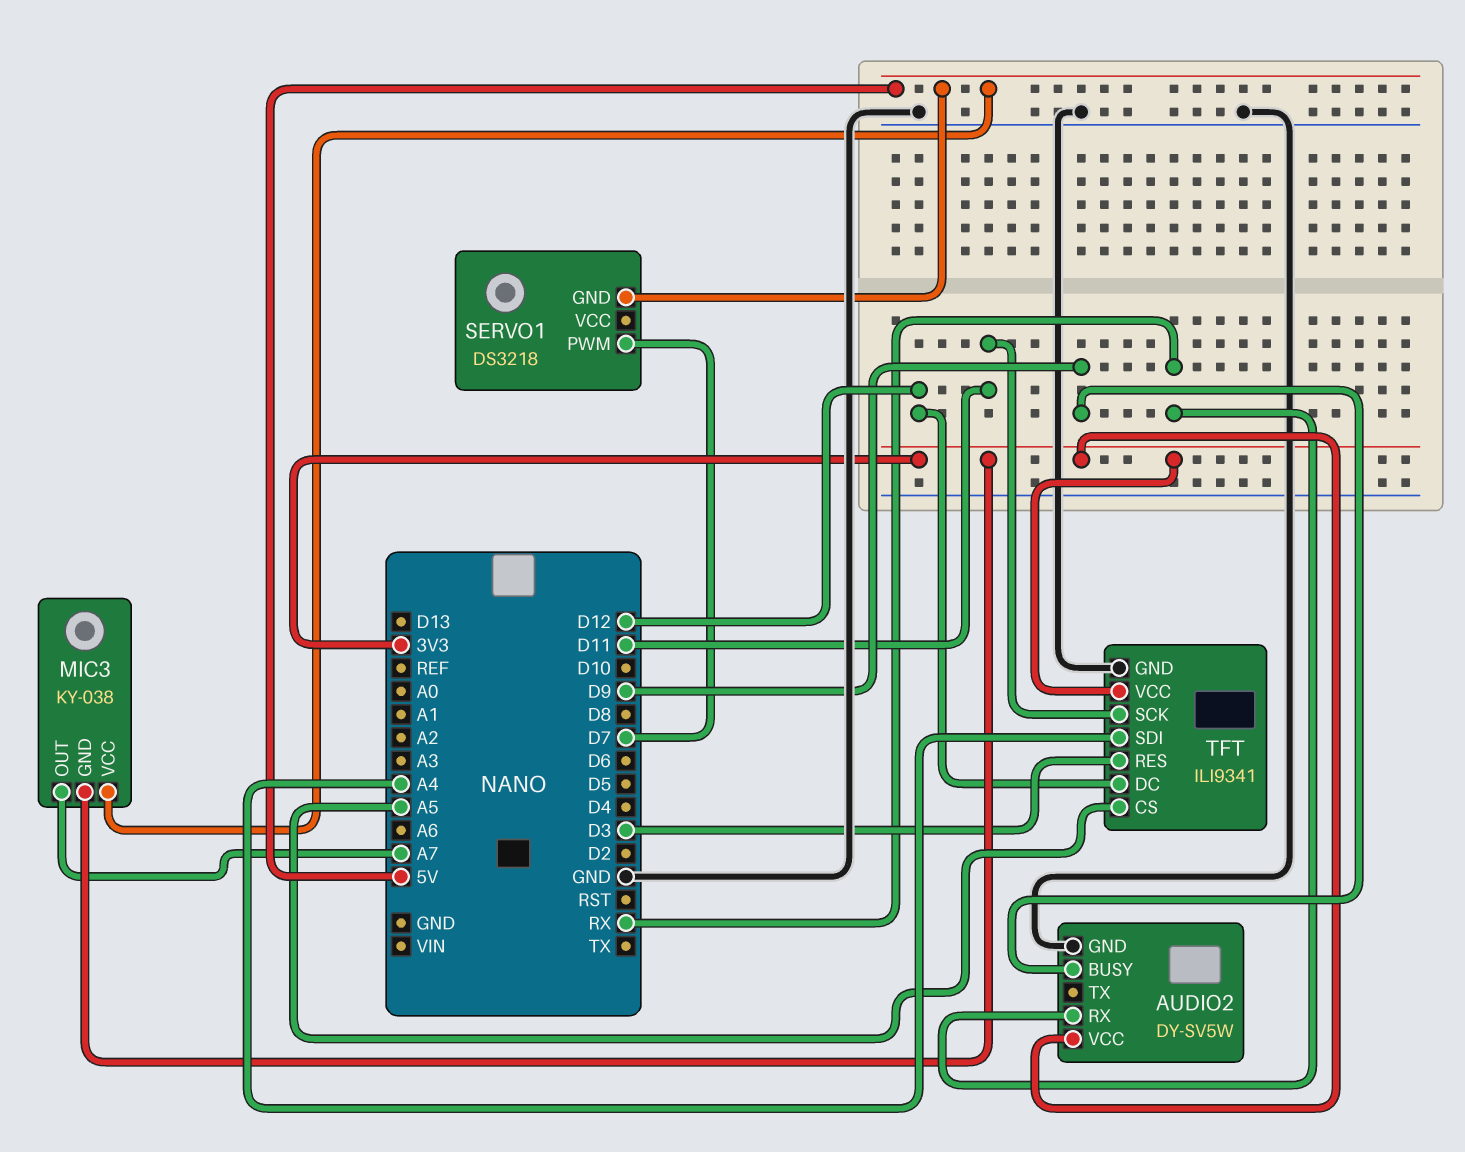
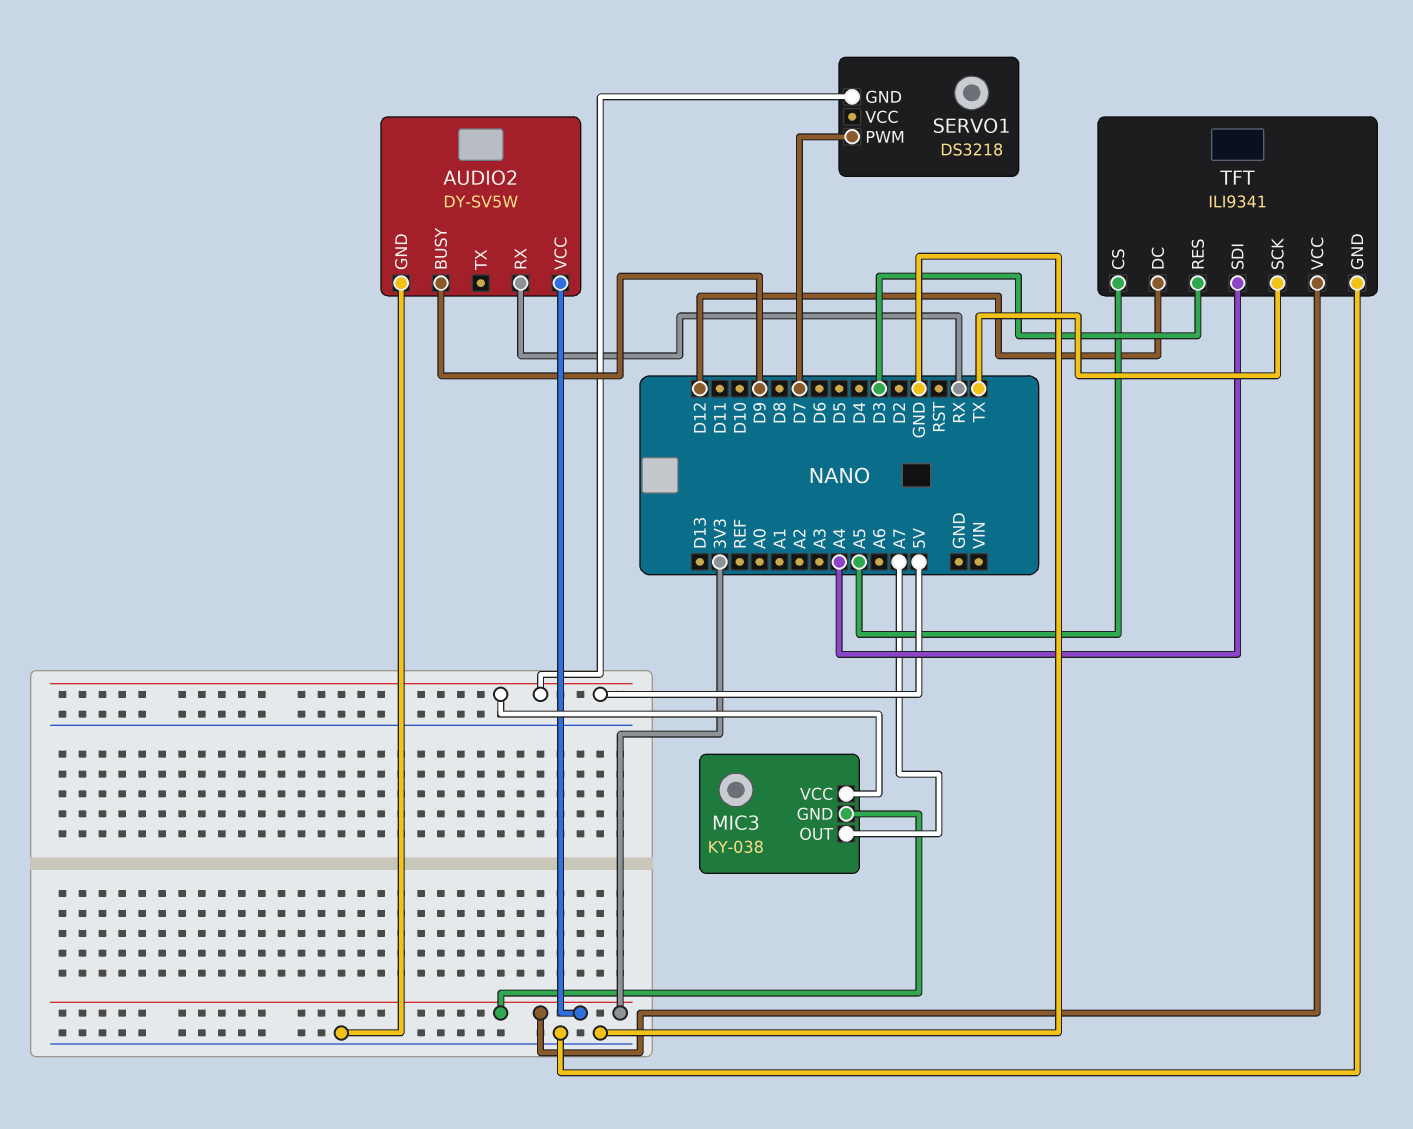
TFT pin SCK: D11 -> TX

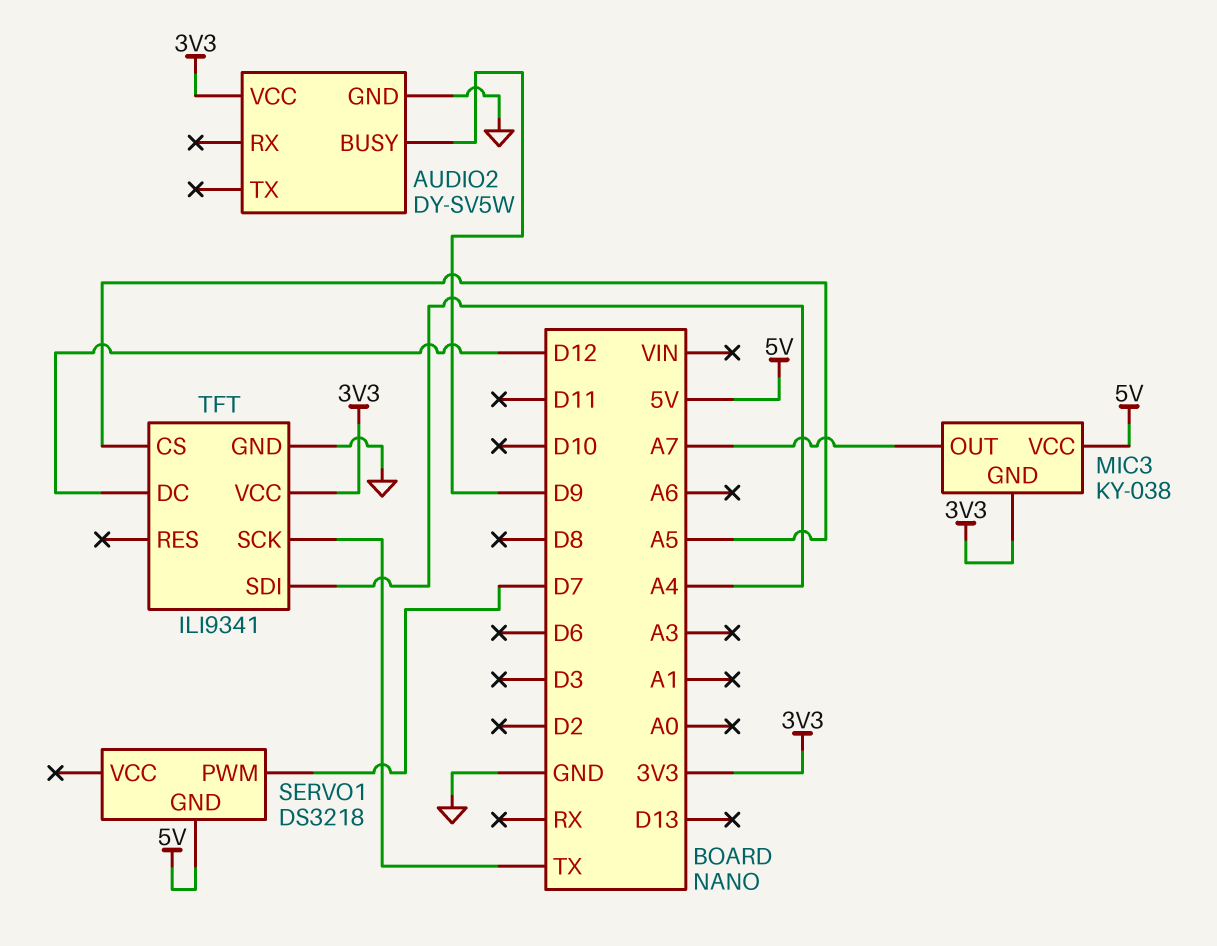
AUDIO2 pin RX: RX -> none
TFT pin RES: D3 -> none

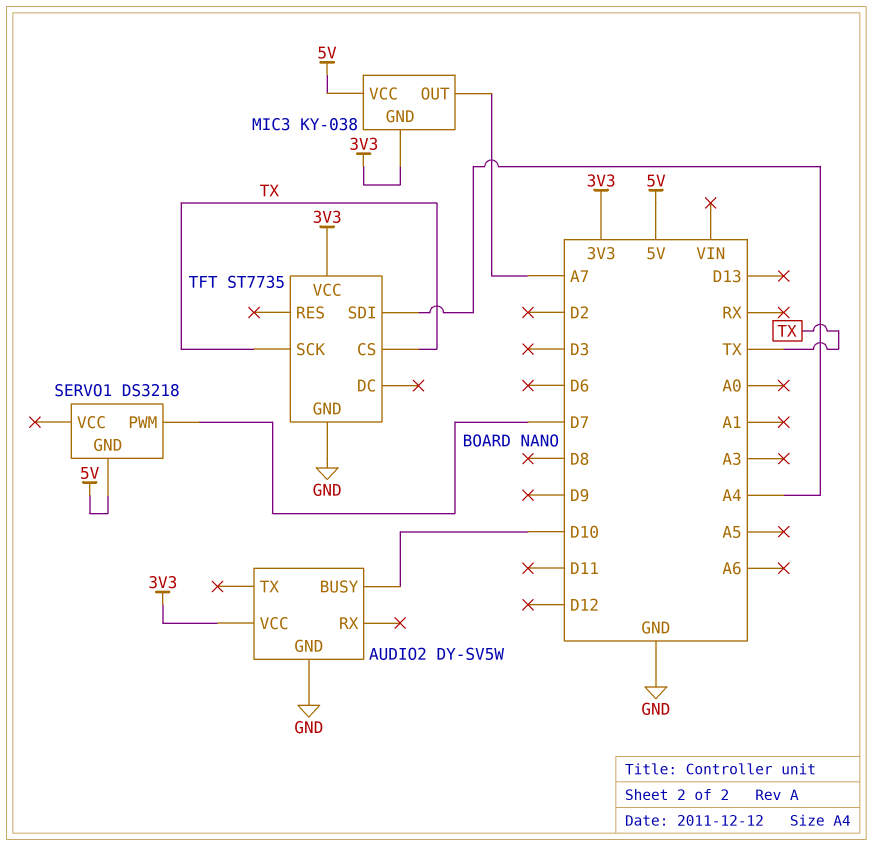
AUDIO2 pin BUSY: D9 -> D10
TFT: ILI9341 -> ST7735
TFT pin CS: A5 -> TX
TFT pin DC: D12 -> none

